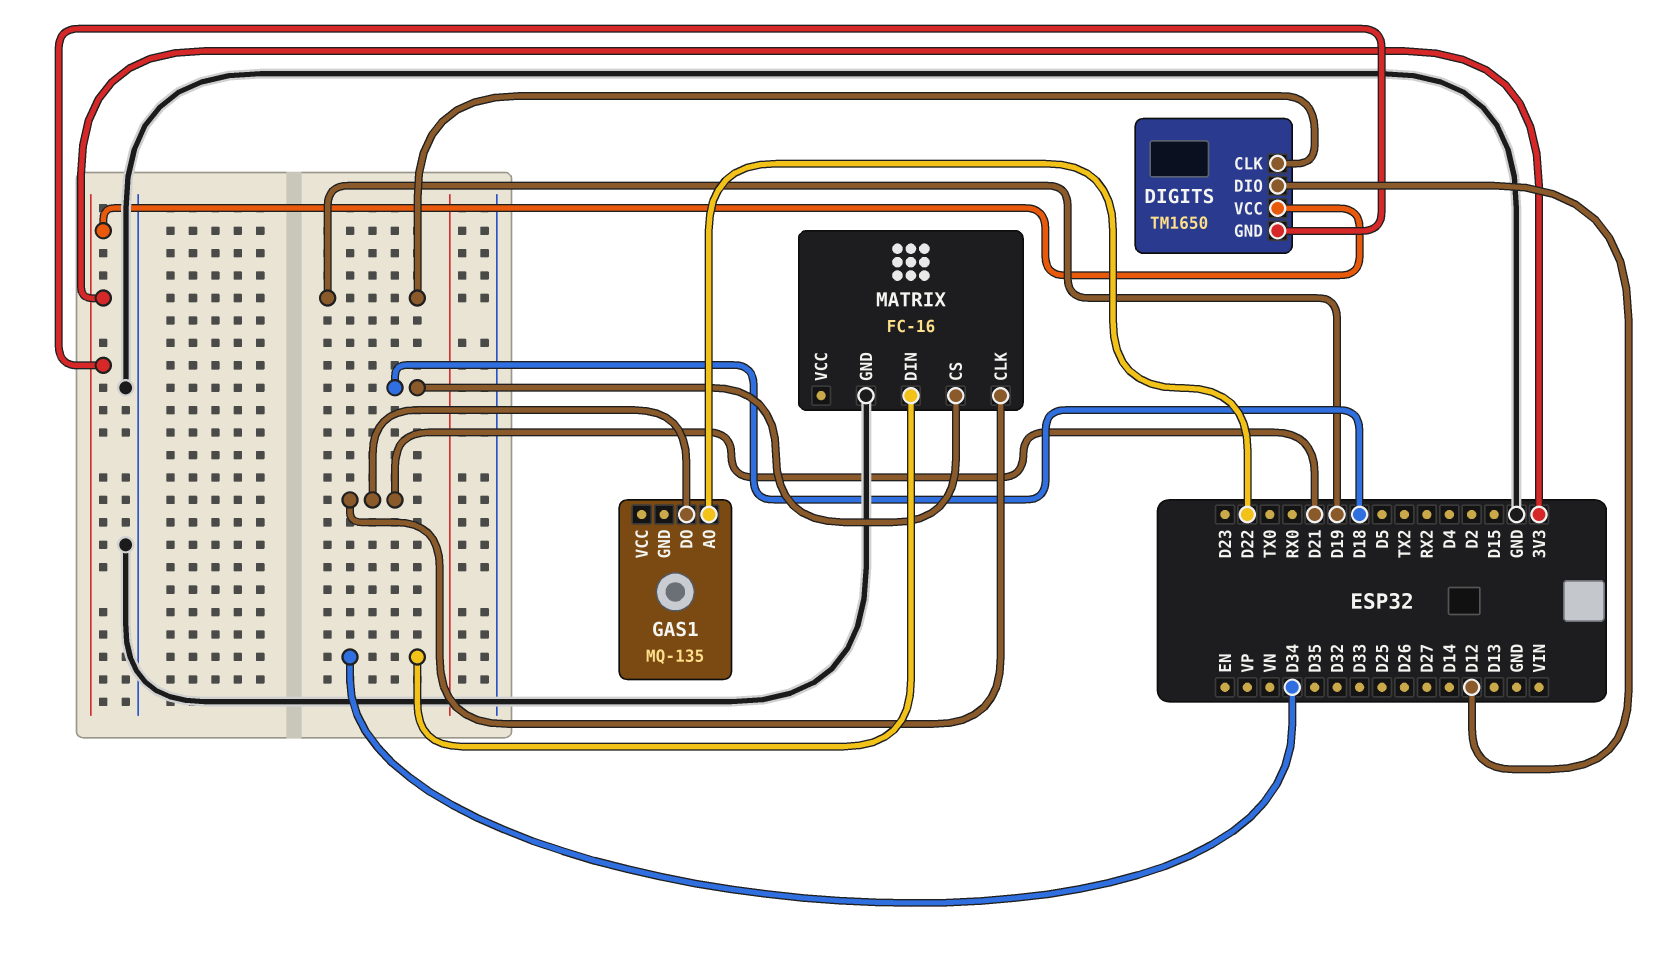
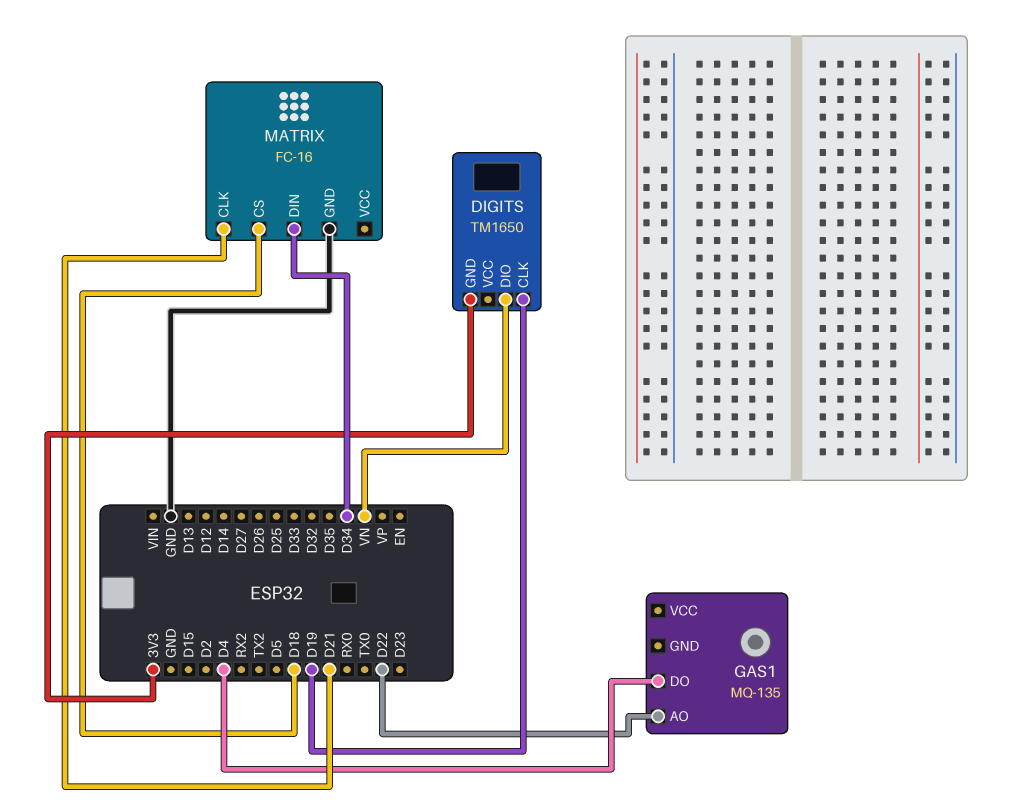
DIGITS pin DIO: D12 -> VN
DIGITS pin VCC: 3V3 -> none
GAS1 pin DO: D21 -> D4

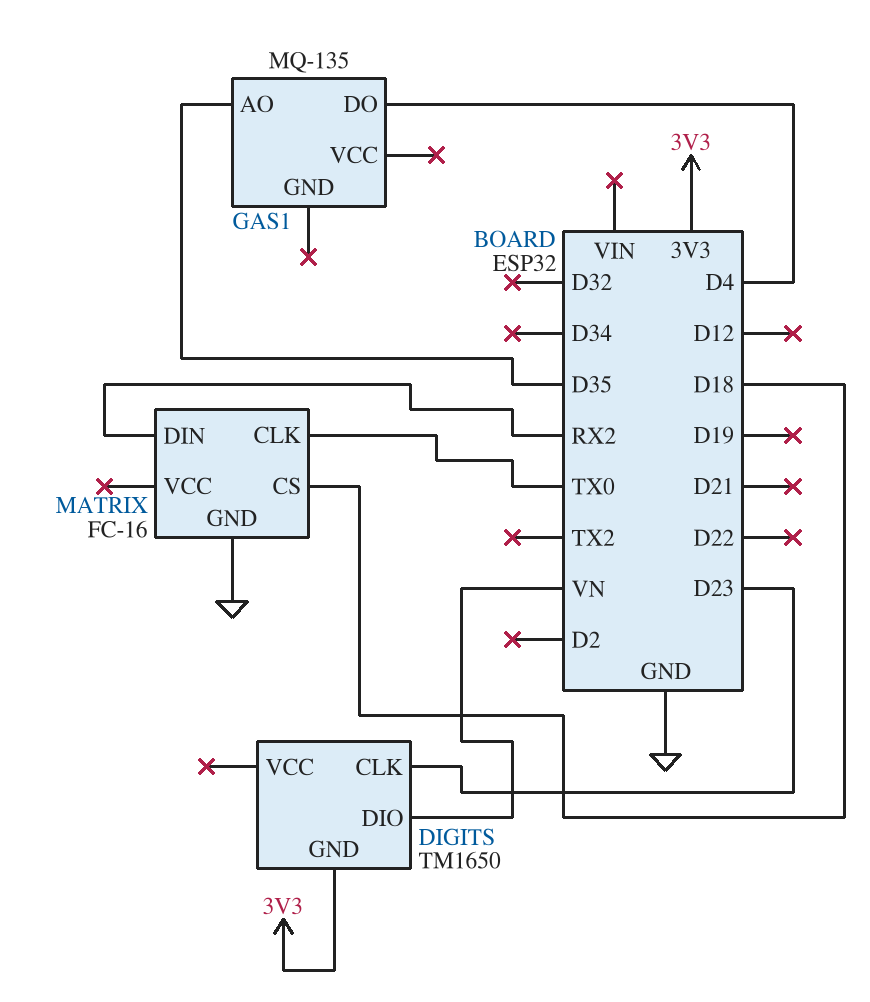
DIGITS pin CLK: D19 -> D23
GAS1 pin AO: D22 -> D35
MATRIX pin CLK: D21 -> TX0
MATRIX pin DIN: D34 -> RX2

